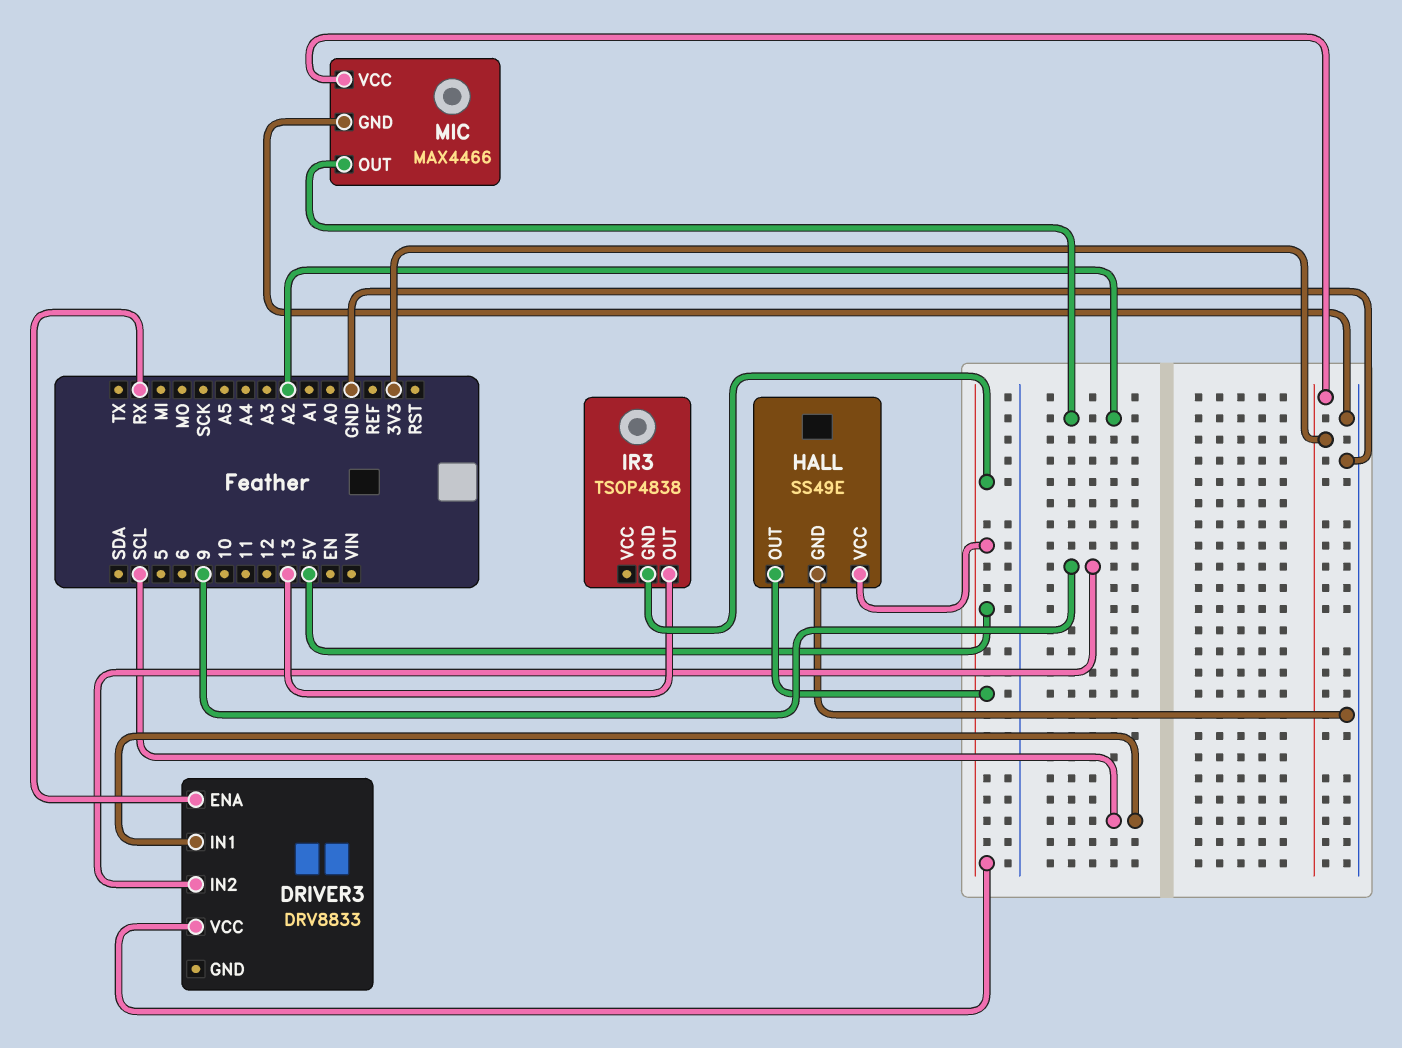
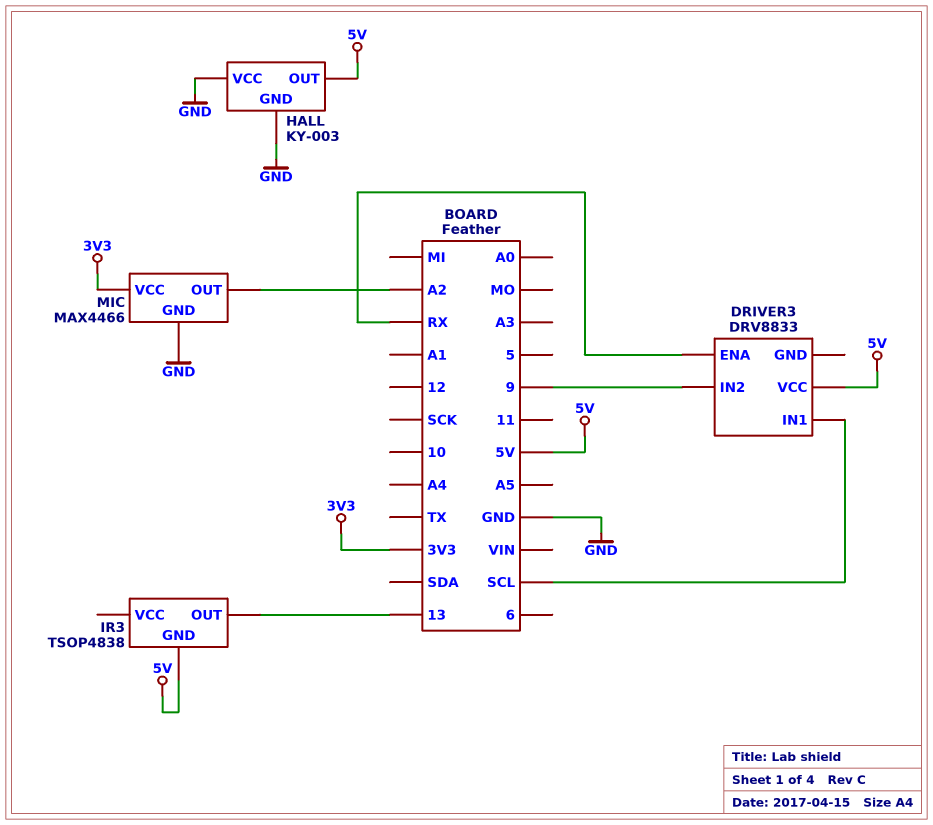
HALL: SS49E -> KY-003
HALL pin VCC: 5V -> GND

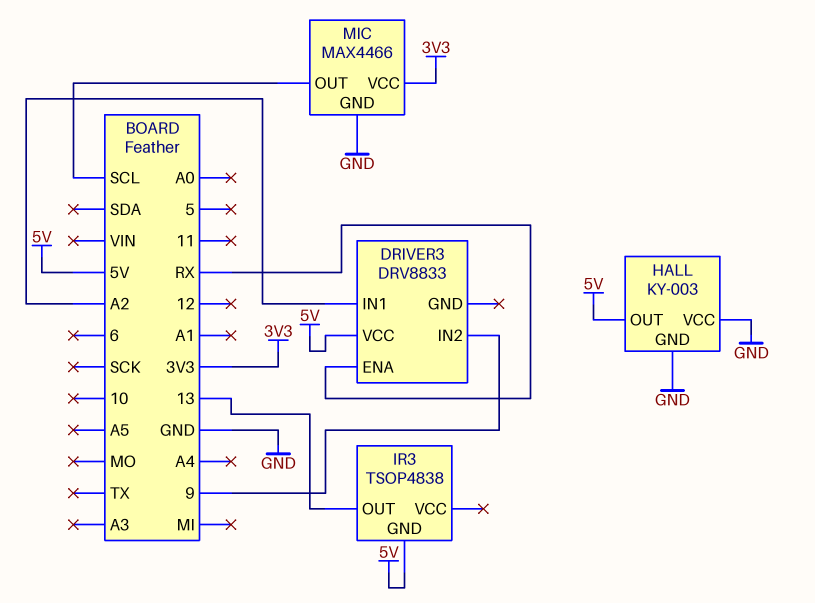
DRIVER3 pin IN1: SCL -> A2
MIC pin OUT: A2 -> SCL

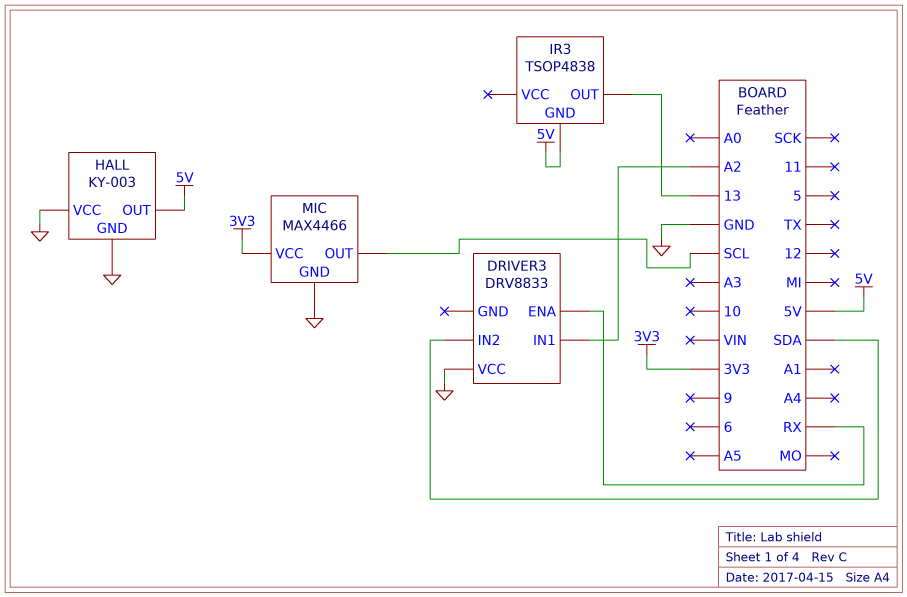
DRIVER3 pin IN2: 9 -> SDA
DRIVER3 pin VCC: 5V -> GND

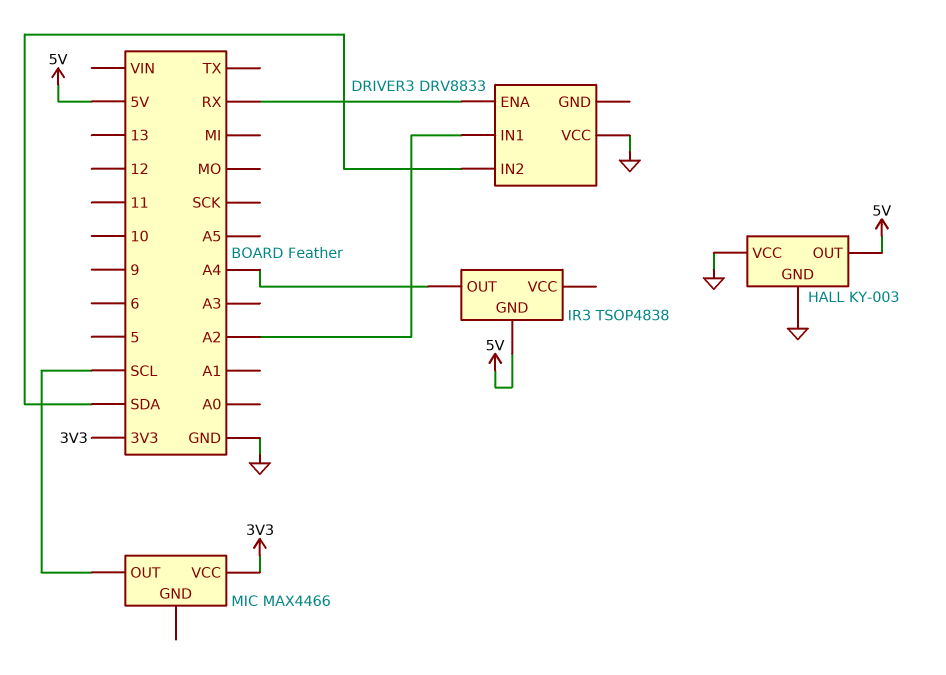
IR3 pin OUT: 13 -> A4
MIC pin GND: GND -> none

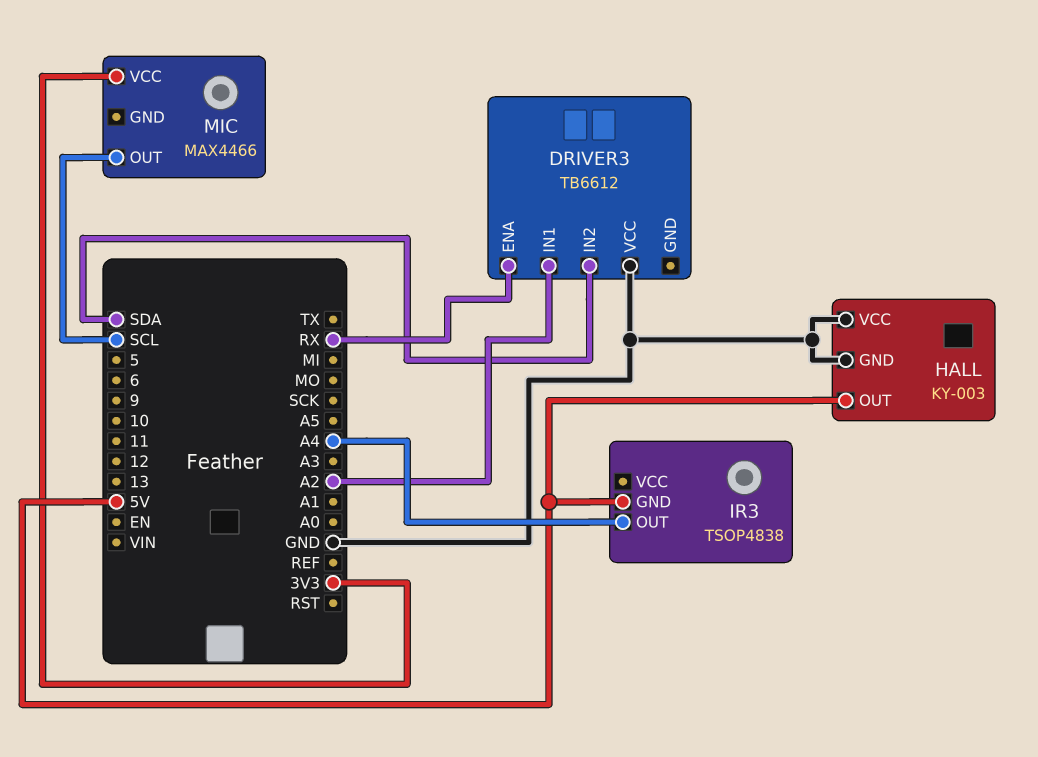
DRIVER3: DRV8833 -> TB6612

